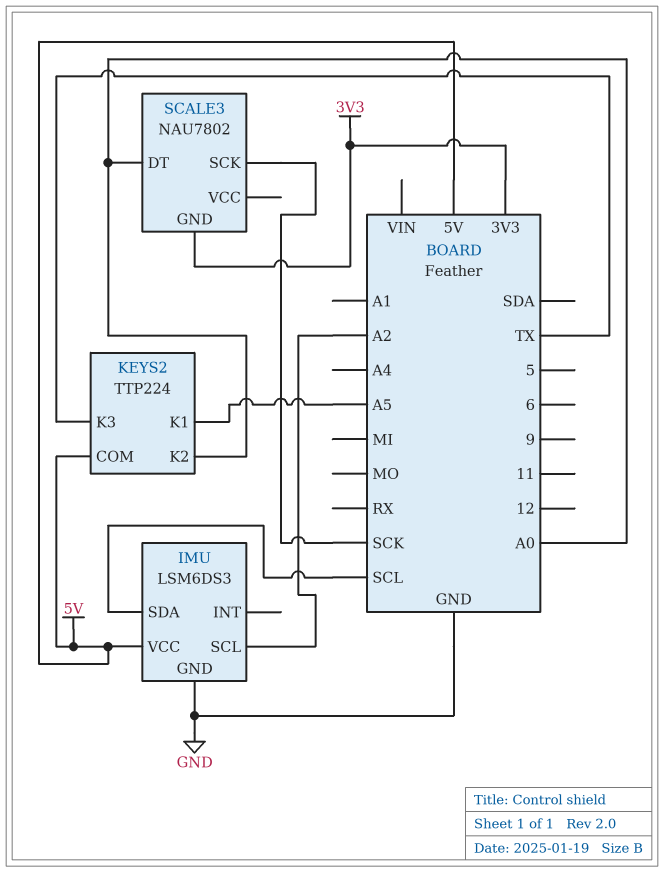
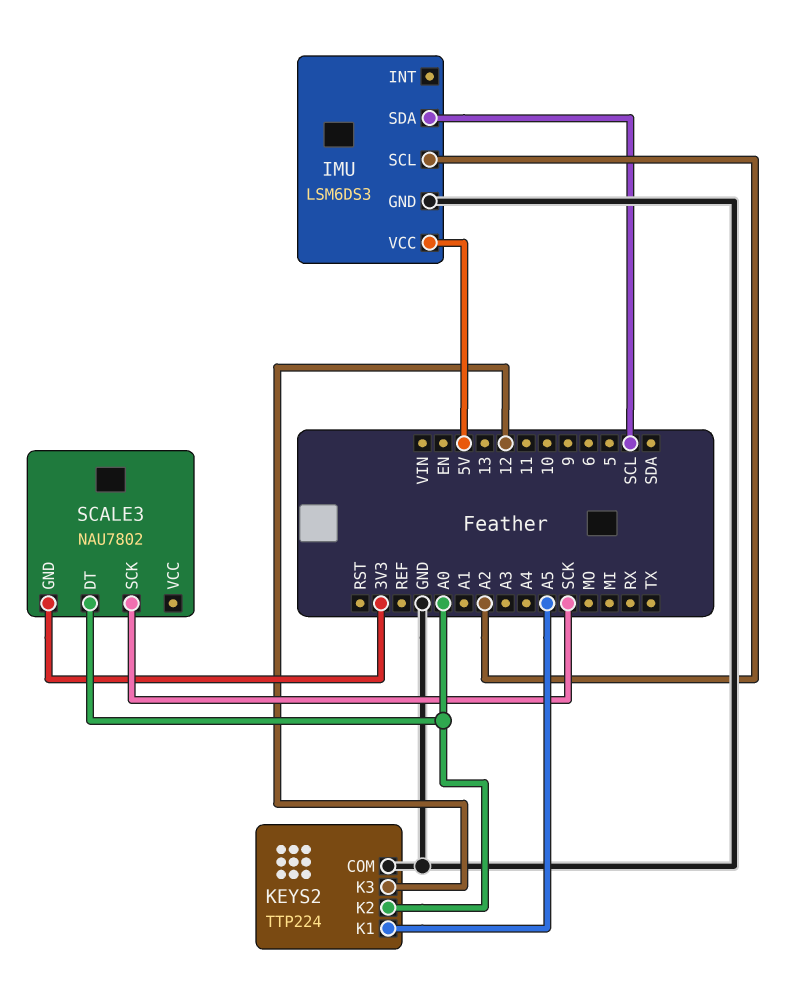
KEYS2 pin COM: 5V -> GND
KEYS2 pin K3: TX -> 12

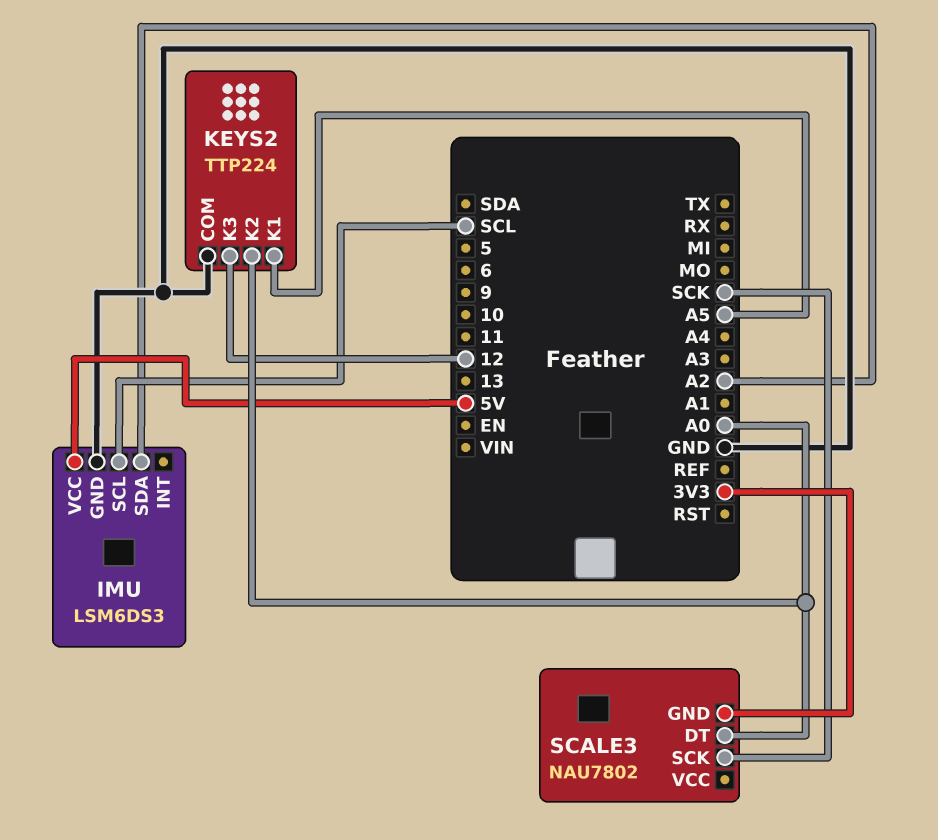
IMU pin SCL: A2 -> SCL
IMU pin SDA: SCL -> A2

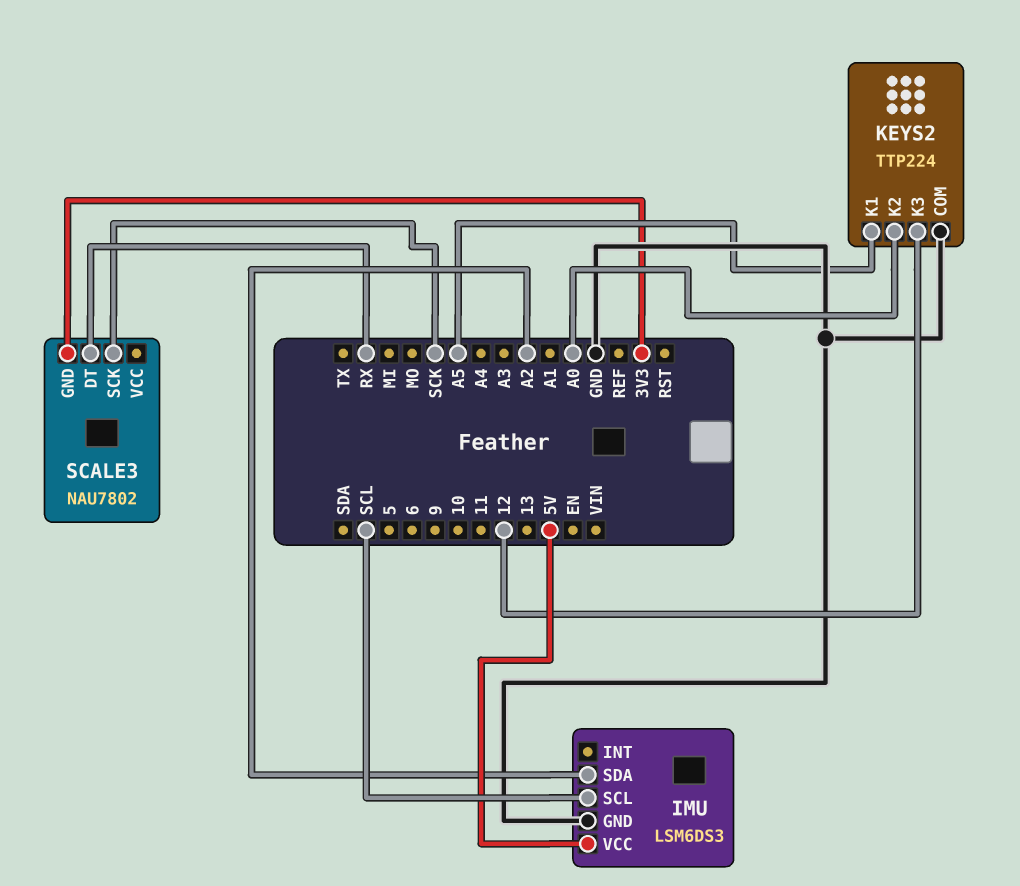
SCALE3 pin DT: A0 -> RX

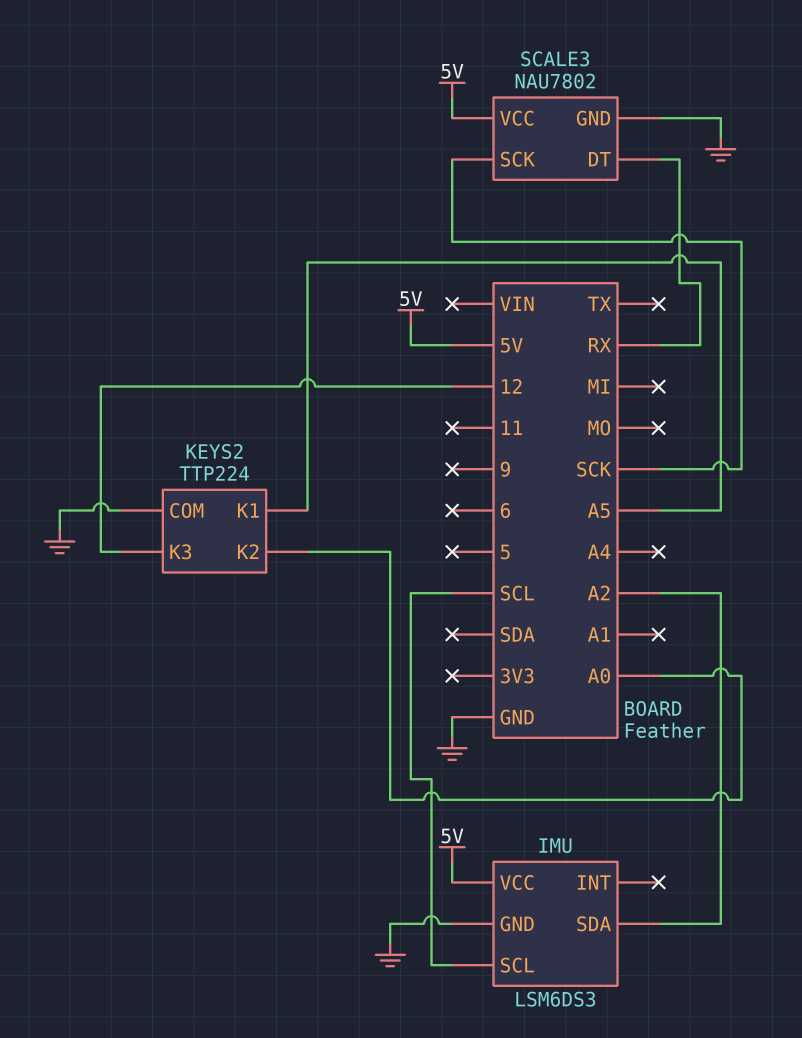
SCALE3 pin GND: 3V3 -> GND
SCALE3 pin VCC: none -> 5V

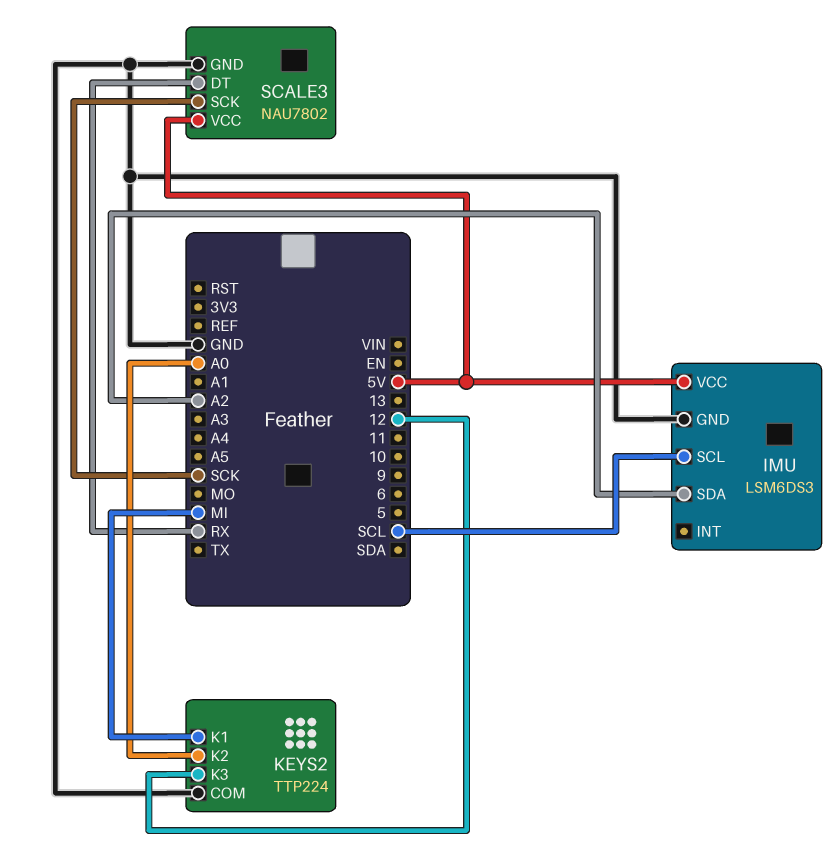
KEYS2 pin K1: A5 -> MI

